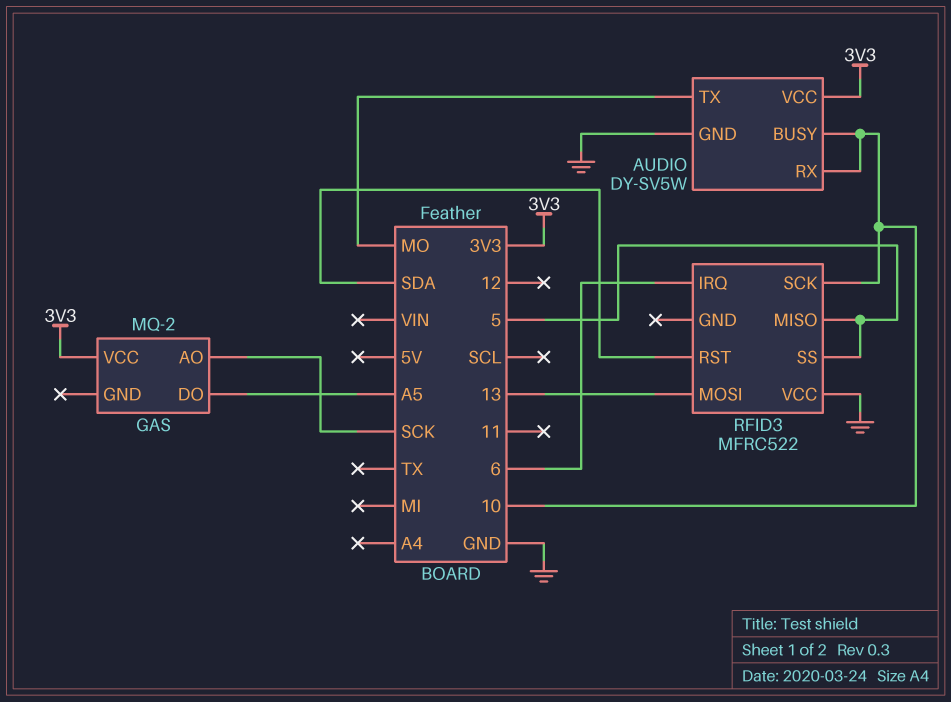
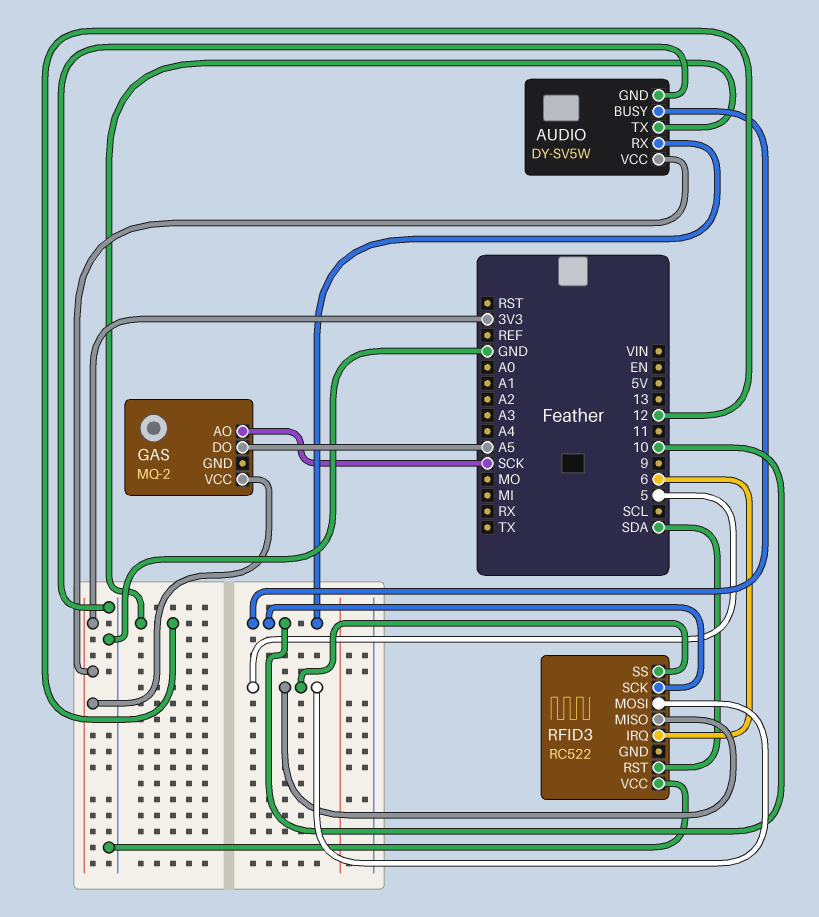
AUDIO pin TX: MO -> 12
RFID3: MFRC522 -> RC522
RFID3 pin MOSI: 13 -> 5

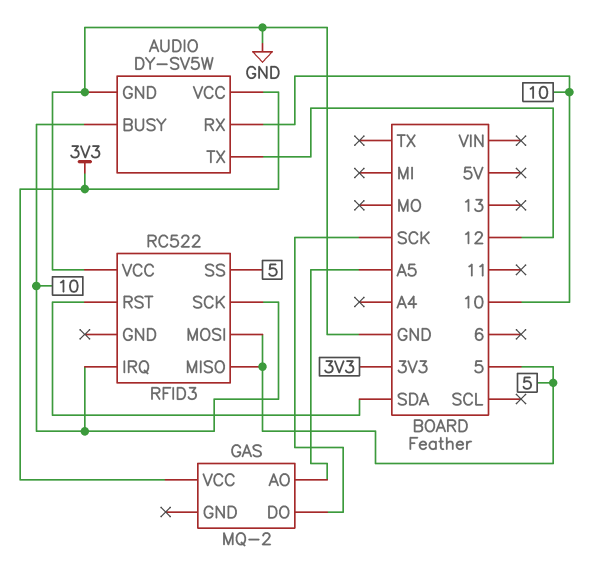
GAS pin AO: SCK -> A5
GAS pin DO: A5 -> SCK
RFID3 pin IRQ: 6 -> 10

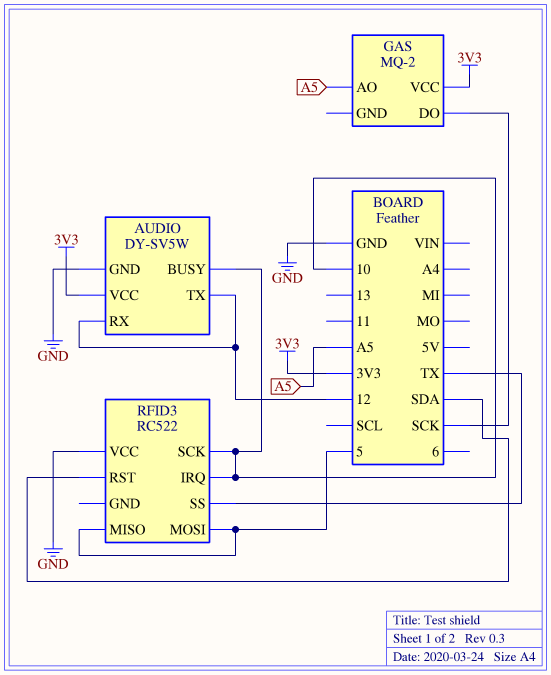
AUDIO pin RX: 10 -> 12
RFID3 pin SS: 5 -> TX

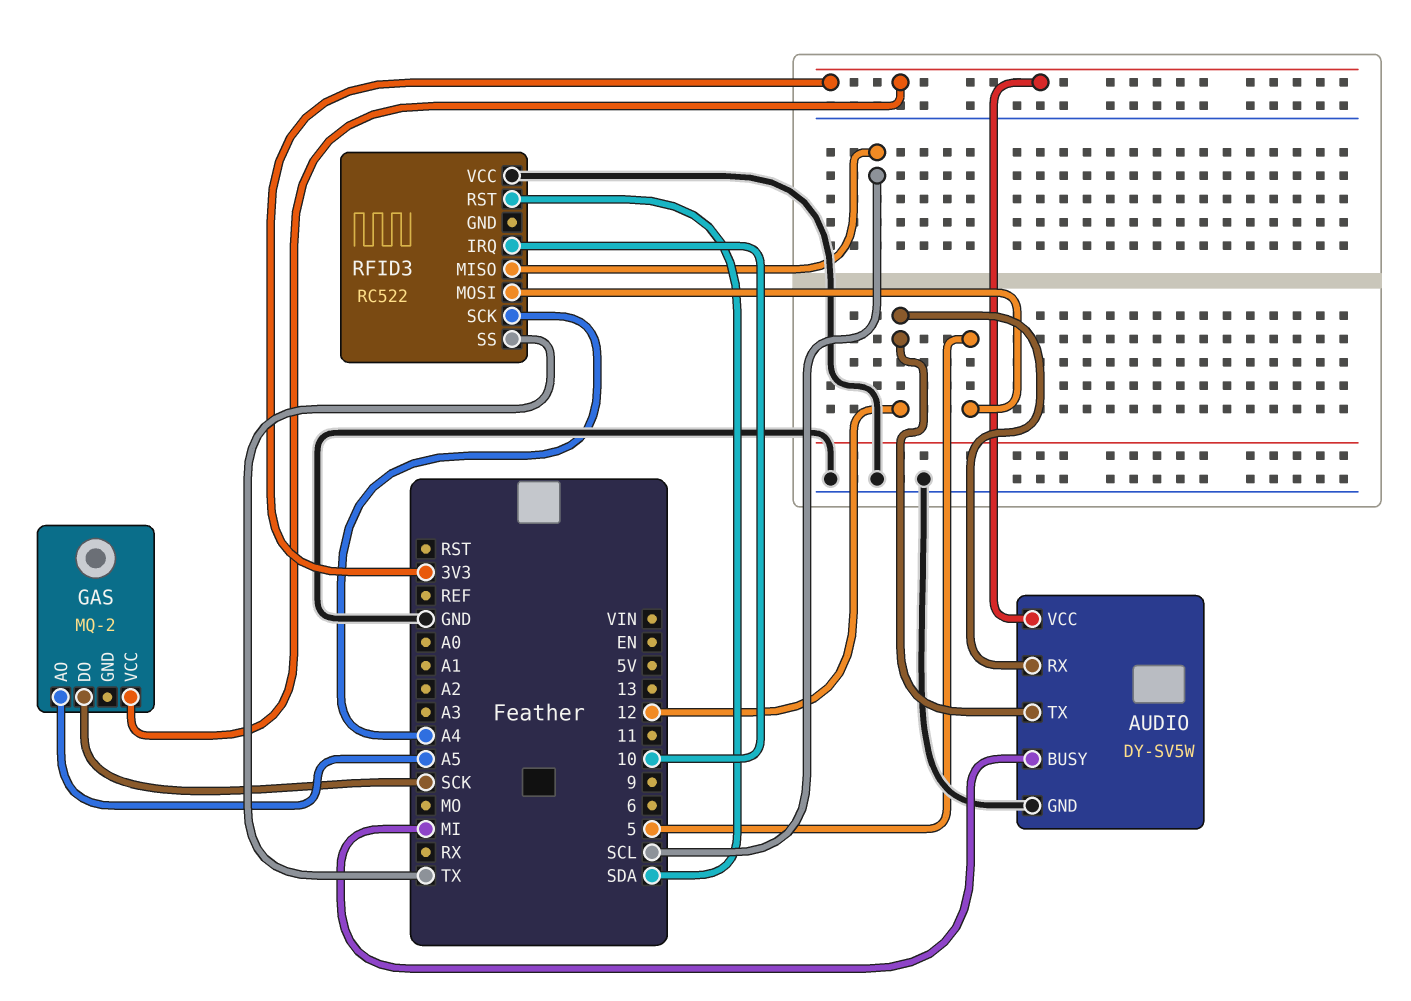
AUDIO pin BUSY: 10 -> MI
RFID3 pin MISO: 5 -> SCL
RFID3 pin SCK: 10 -> A4

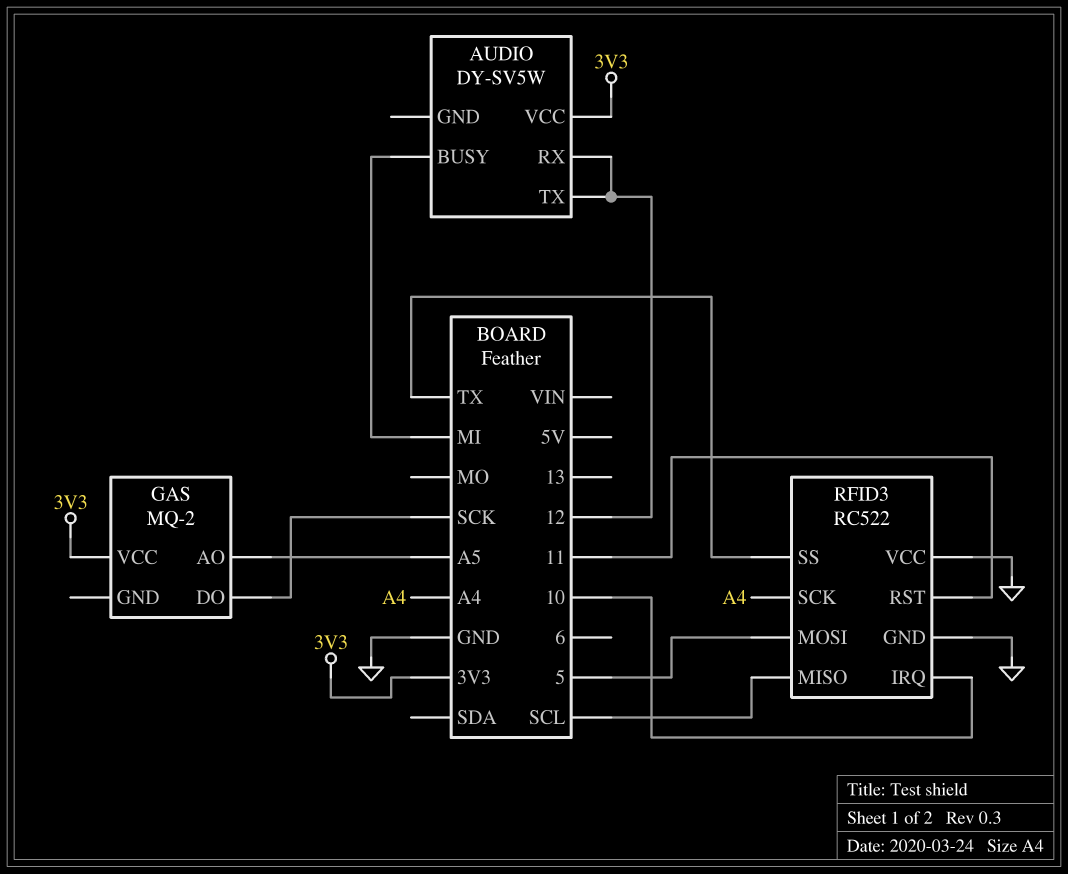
AUDIO pin GND: GND -> none
RFID3 pin GND: none -> GND
RFID3 pin RST: SDA -> 11

